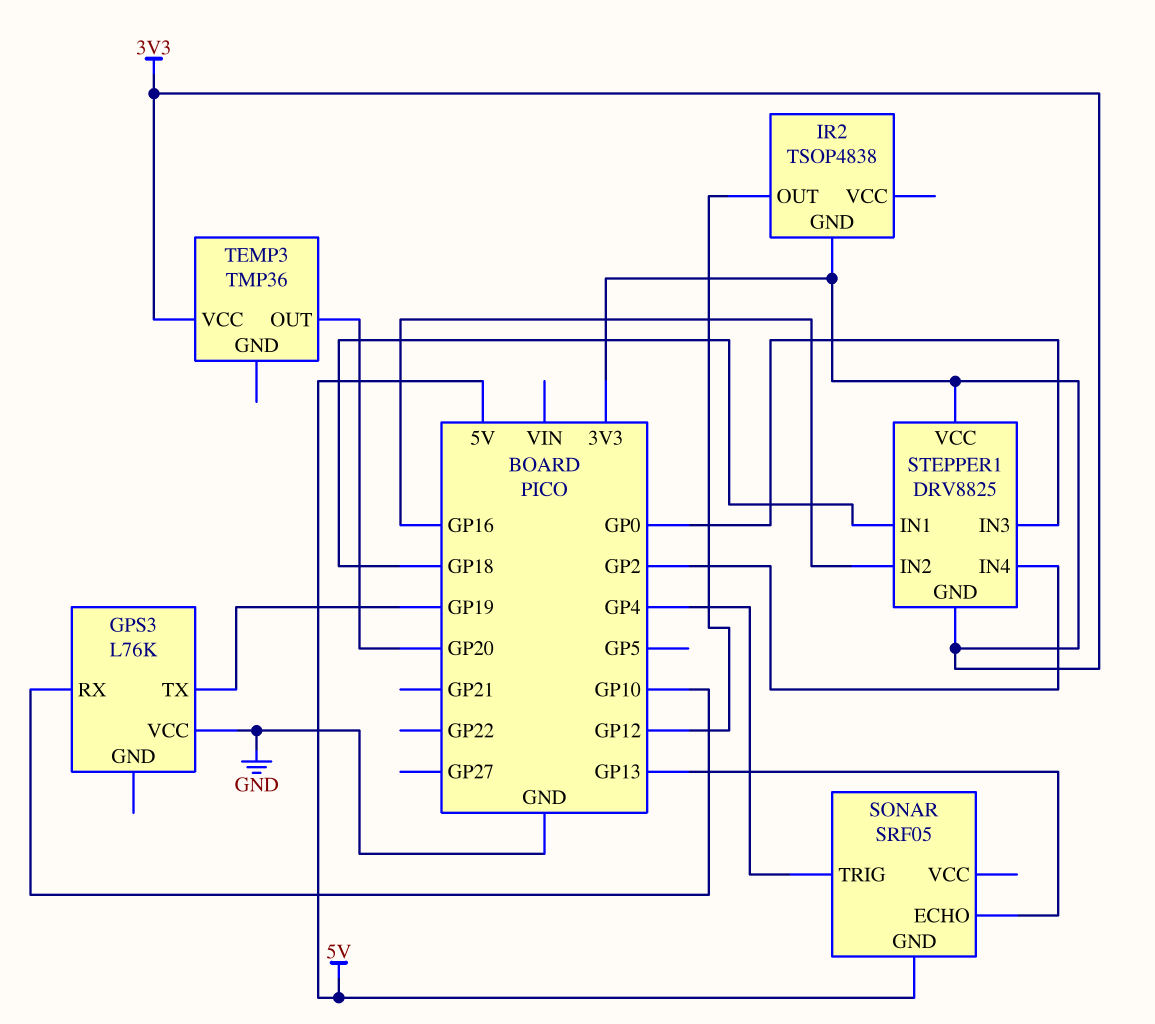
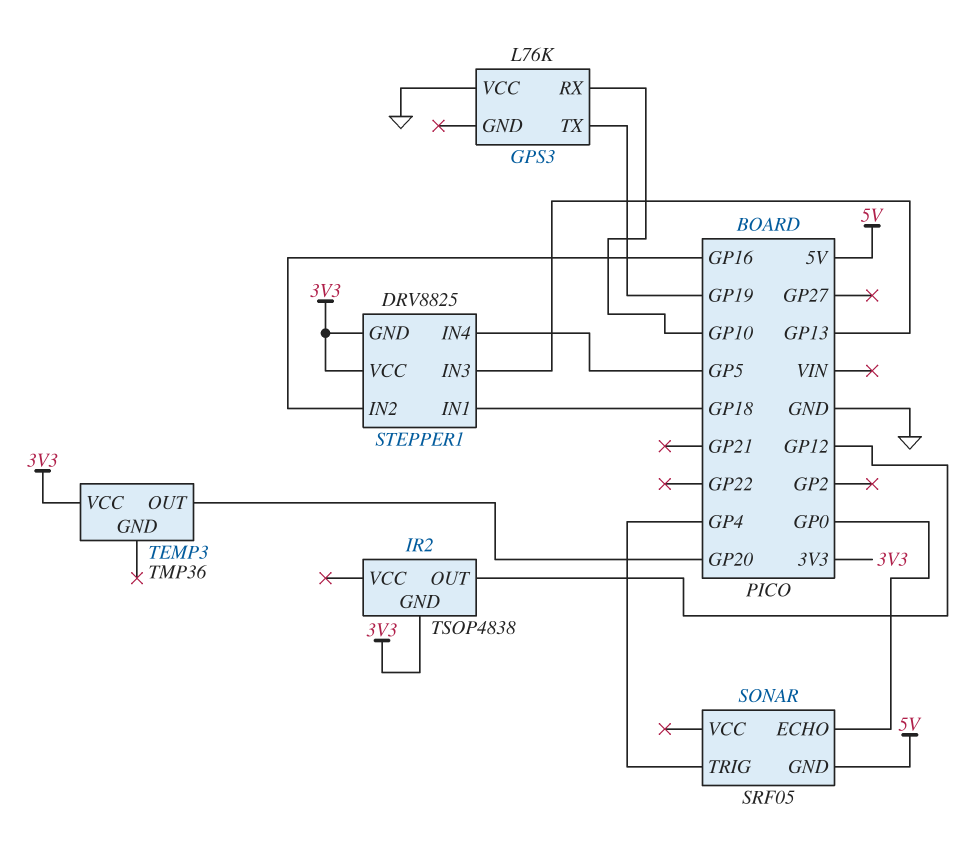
SONAR pin ECHO: GP13 -> GP0
STEPPER1 pin IN3: GP0 -> GP13
STEPPER1 pin IN4: GP2 -> GP5

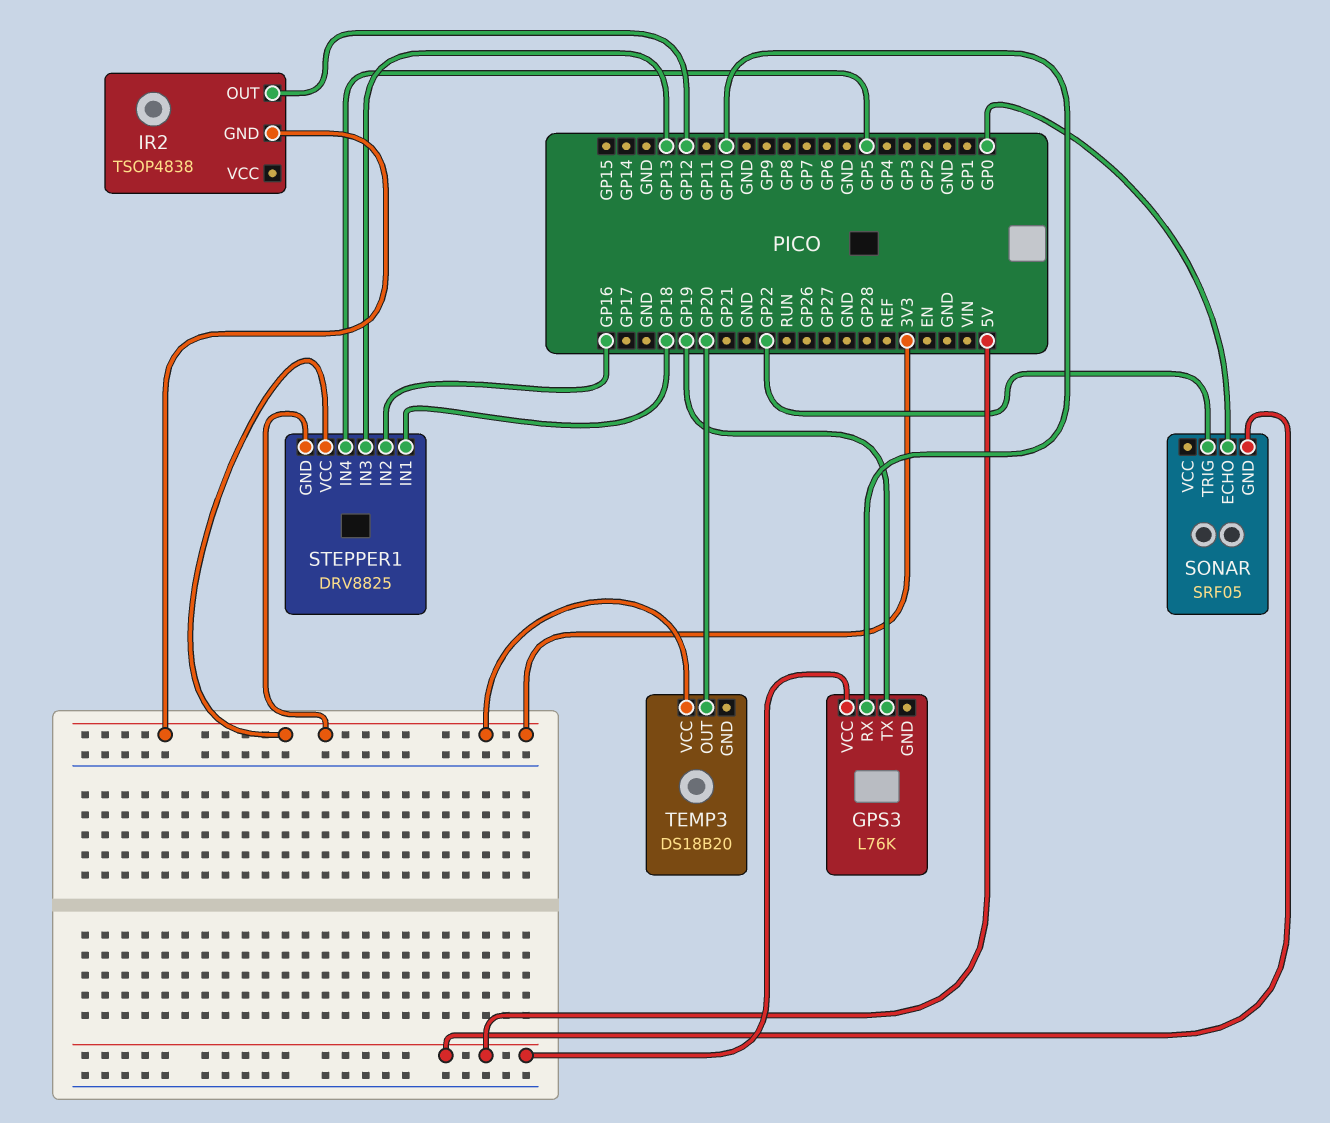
GPS3 pin VCC: GND -> 5V
SONAR pin TRIG: GP4 -> GP22
TEMP3: TMP36 -> DS18B20

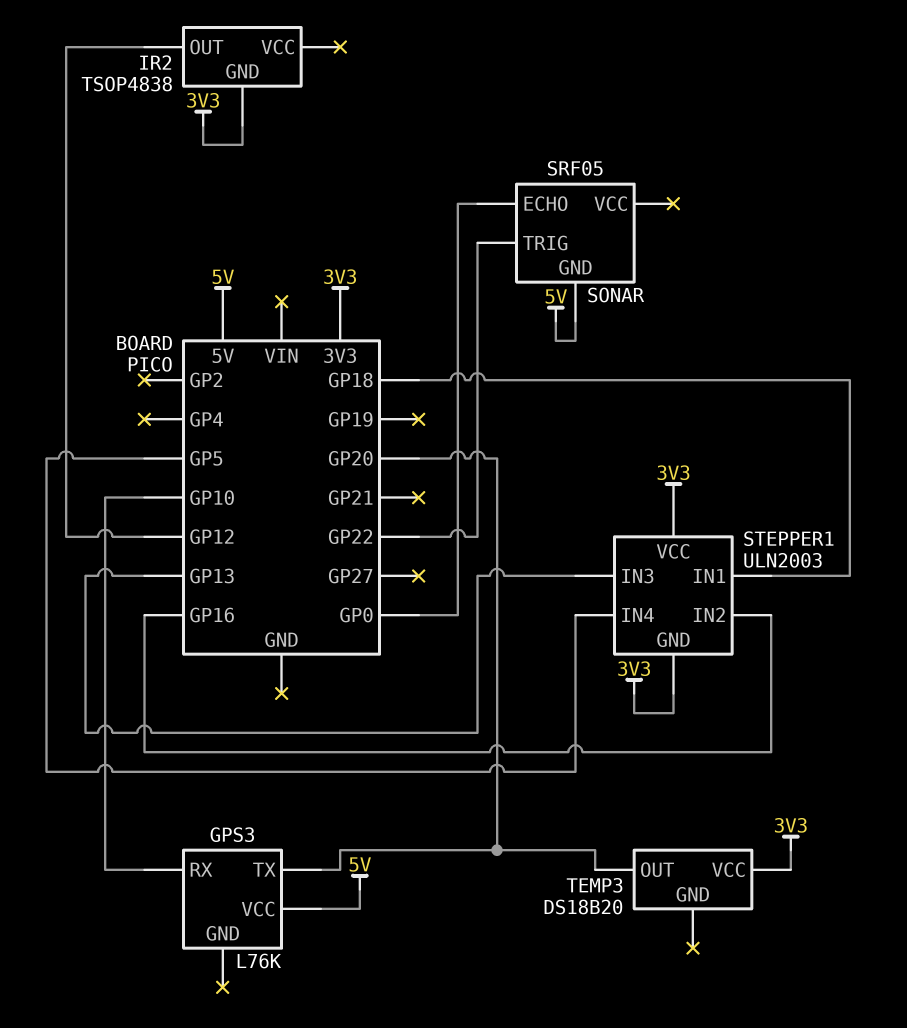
GPS3 pin TX: GP19 -> GP20
STEPPER1: DRV8825 -> ULN2003

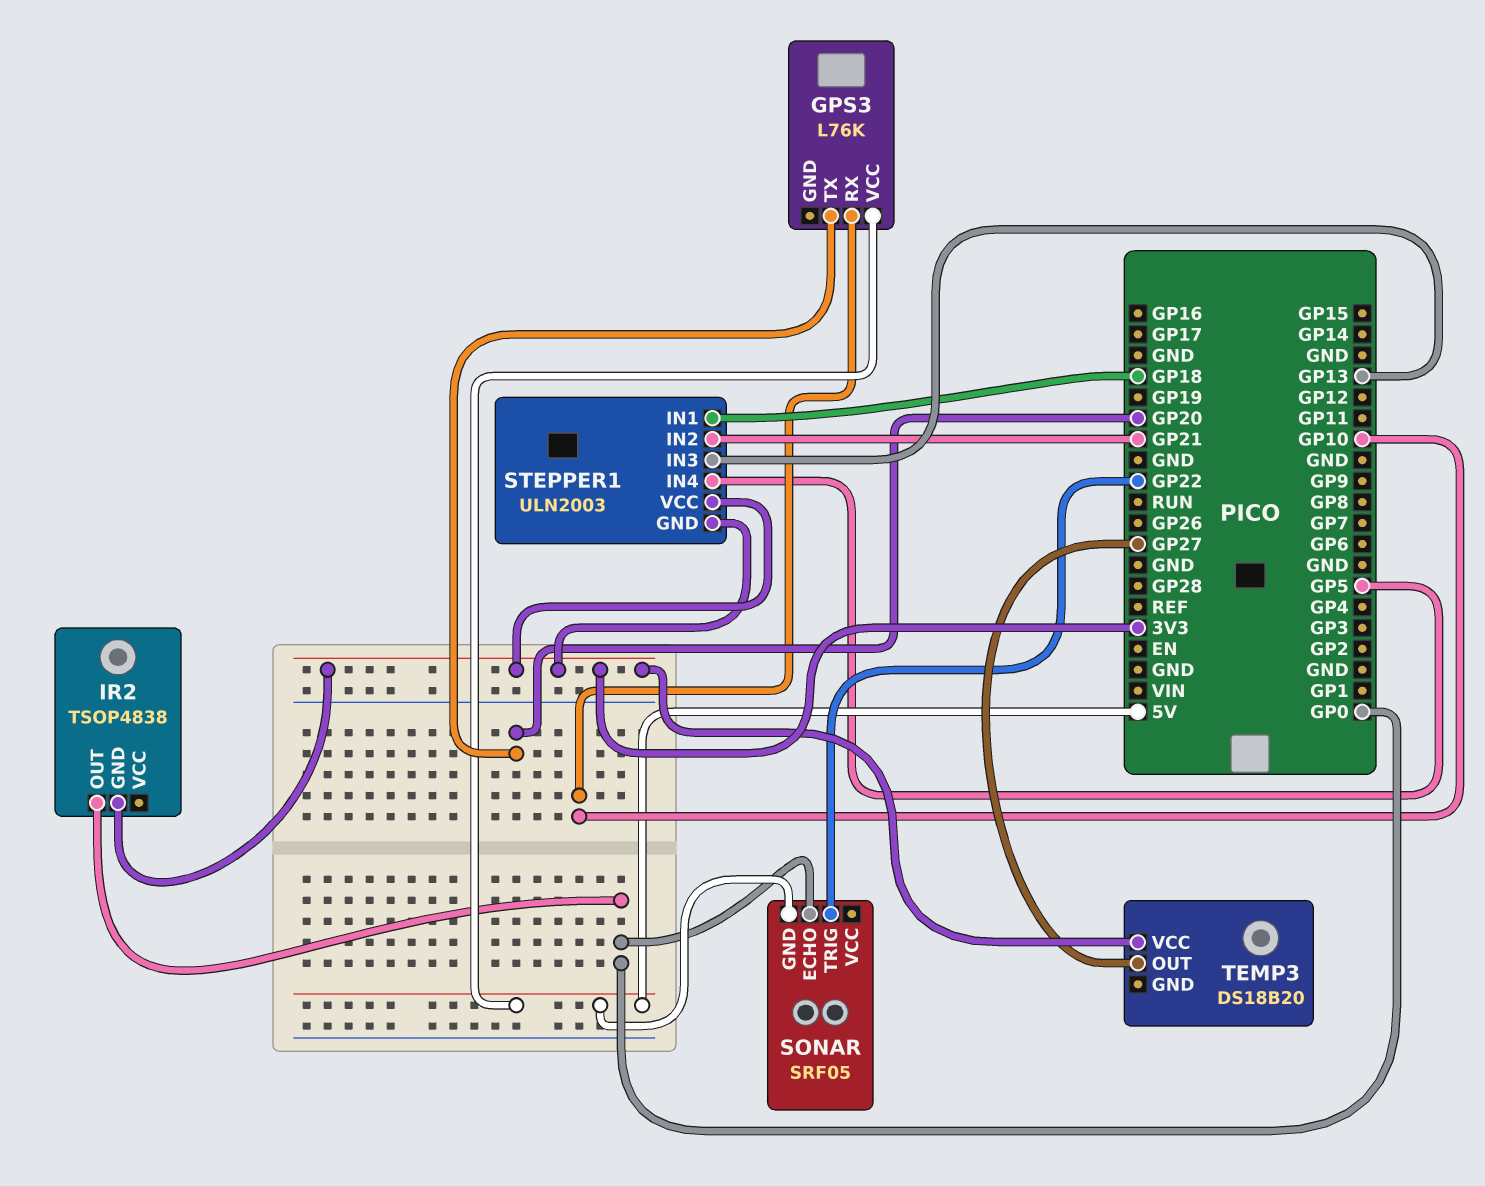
IR2 pin OUT: GP12 -> GP0
STEPPER1 pin IN2: GP16 -> GP21
TEMP3 pin OUT: GP20 -> GP27

